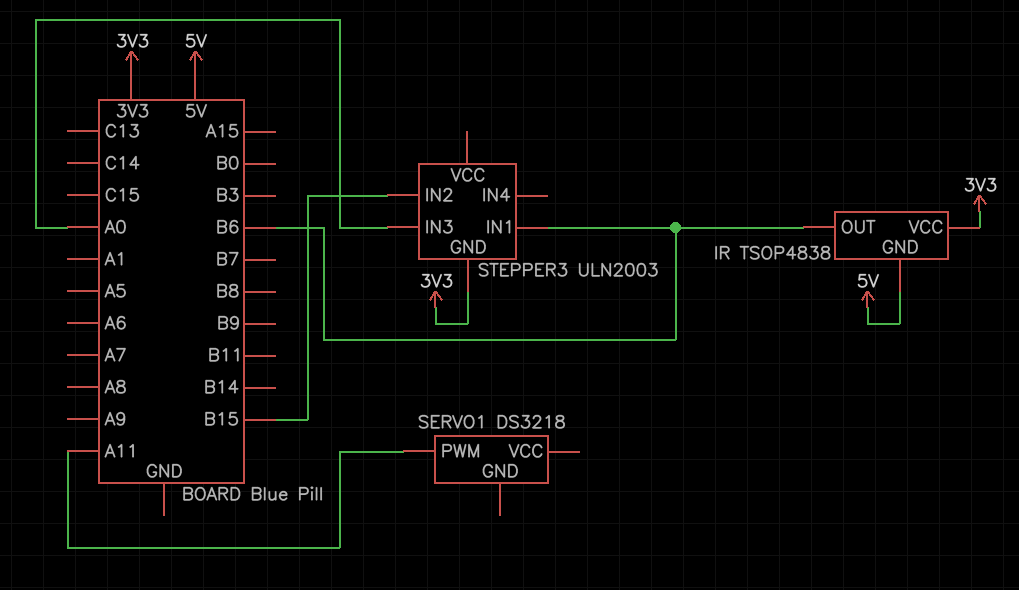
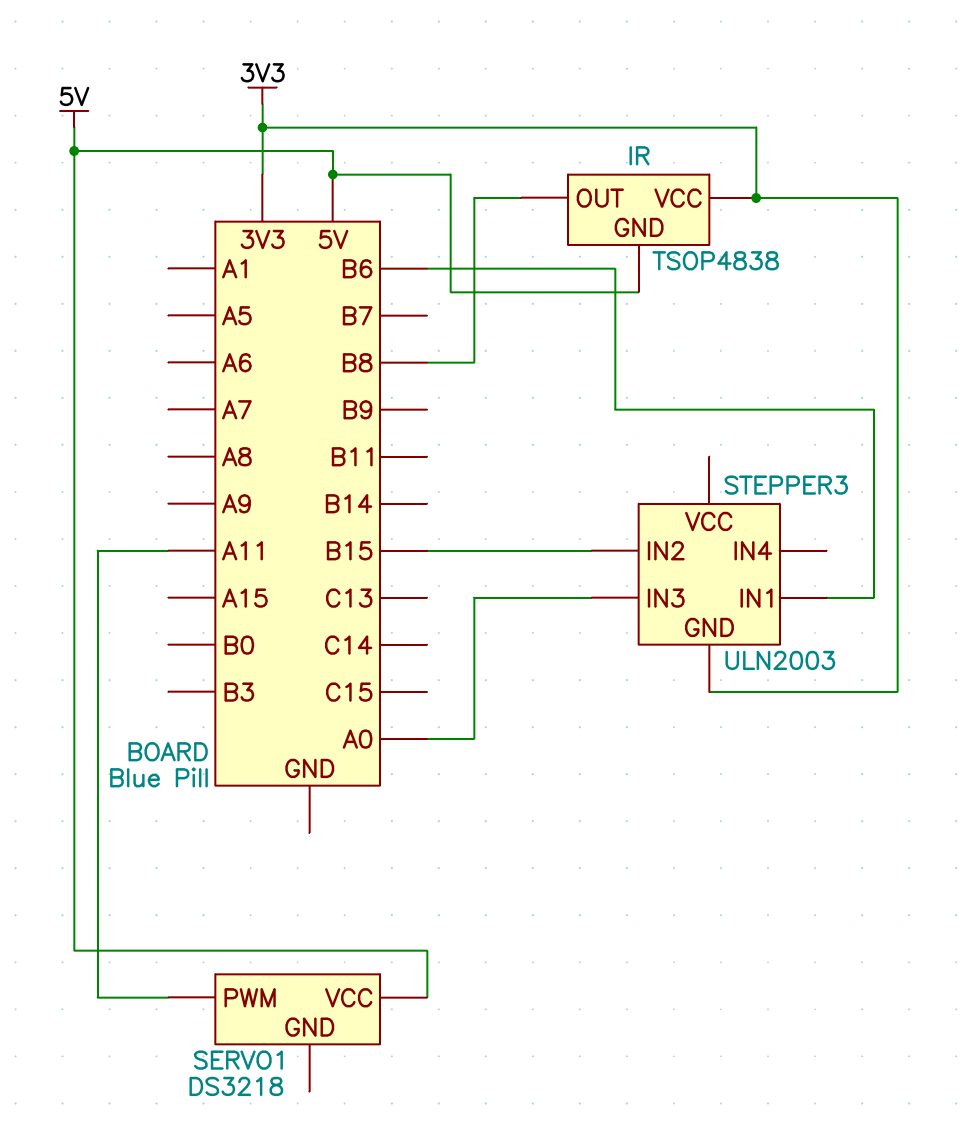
IR pin OUT: B6 -> B8
SERVO1 pin VCC: none -> 5V

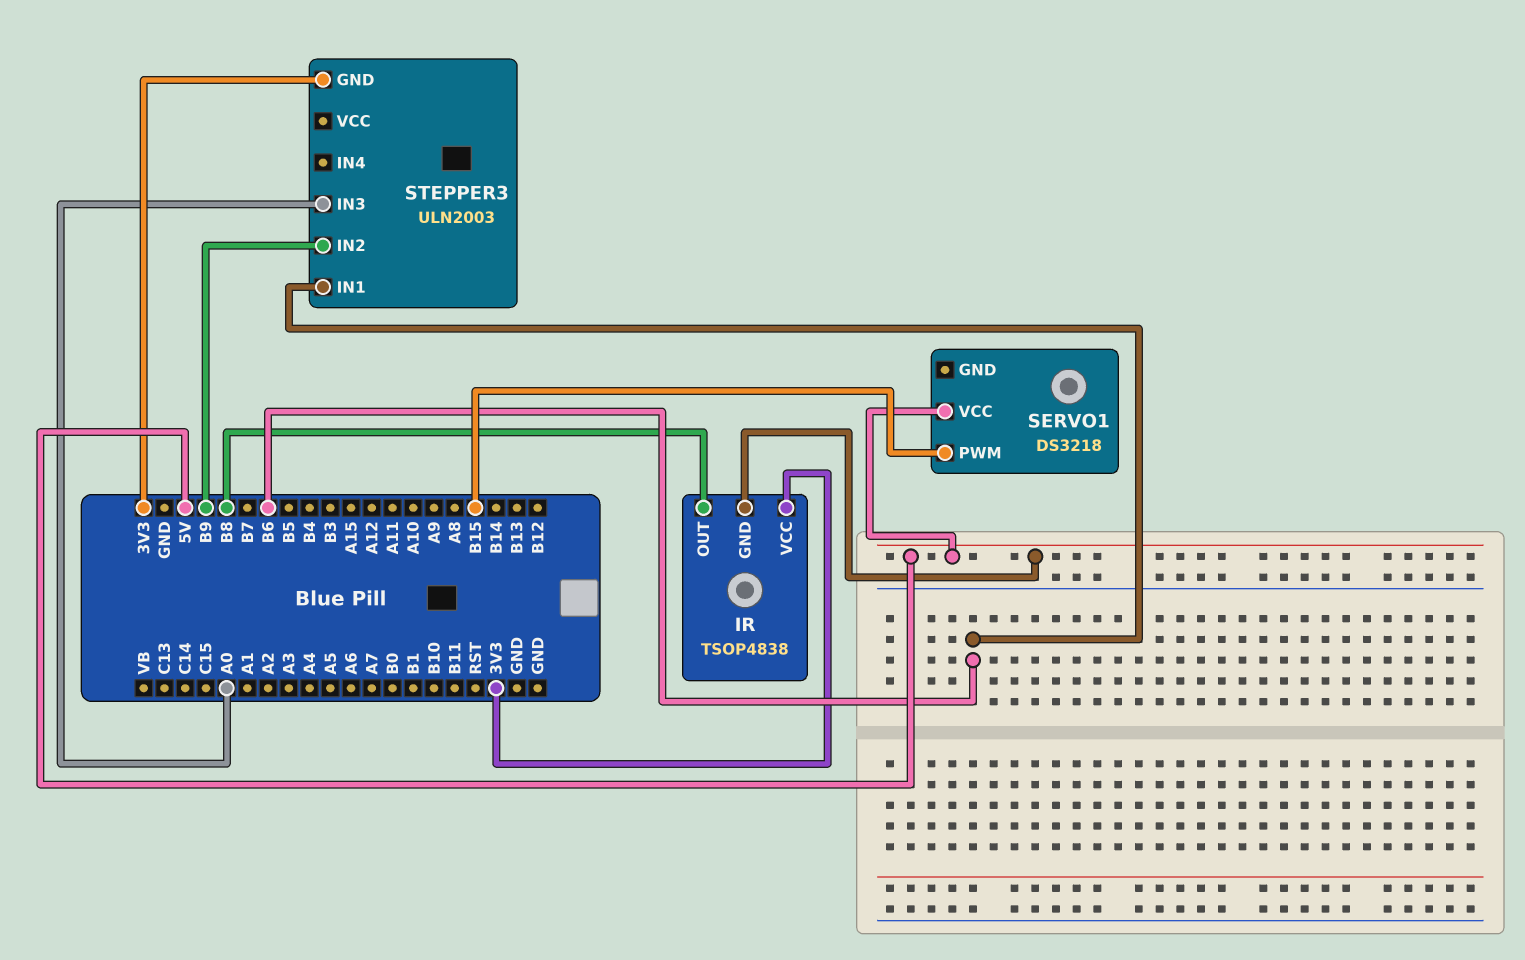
SERVO1 pin PWM: A11 -> B15
STEPPER3 pin IN2: B15 -> B9

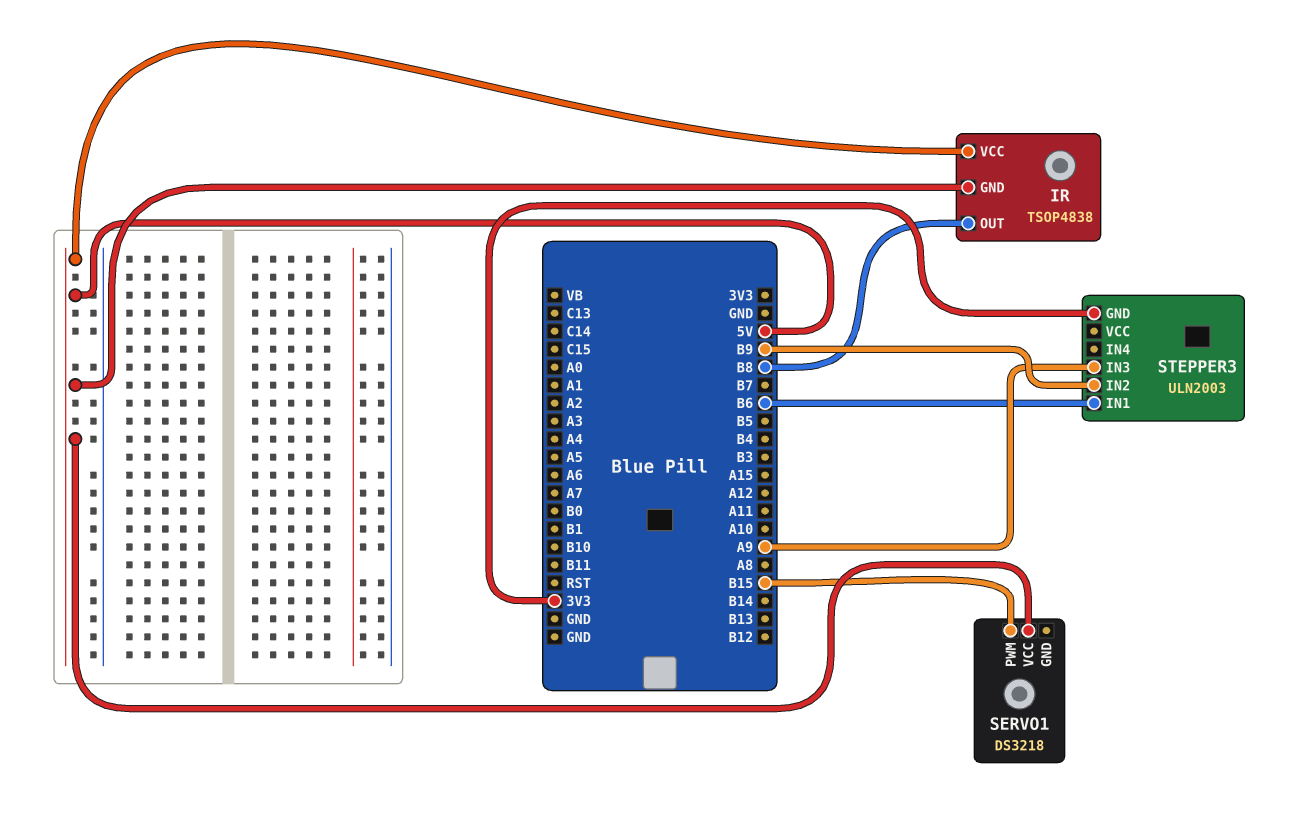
IR pin VCC: 3V3 -> 5V
STEPPER3 pin IN3: A0 -> A9

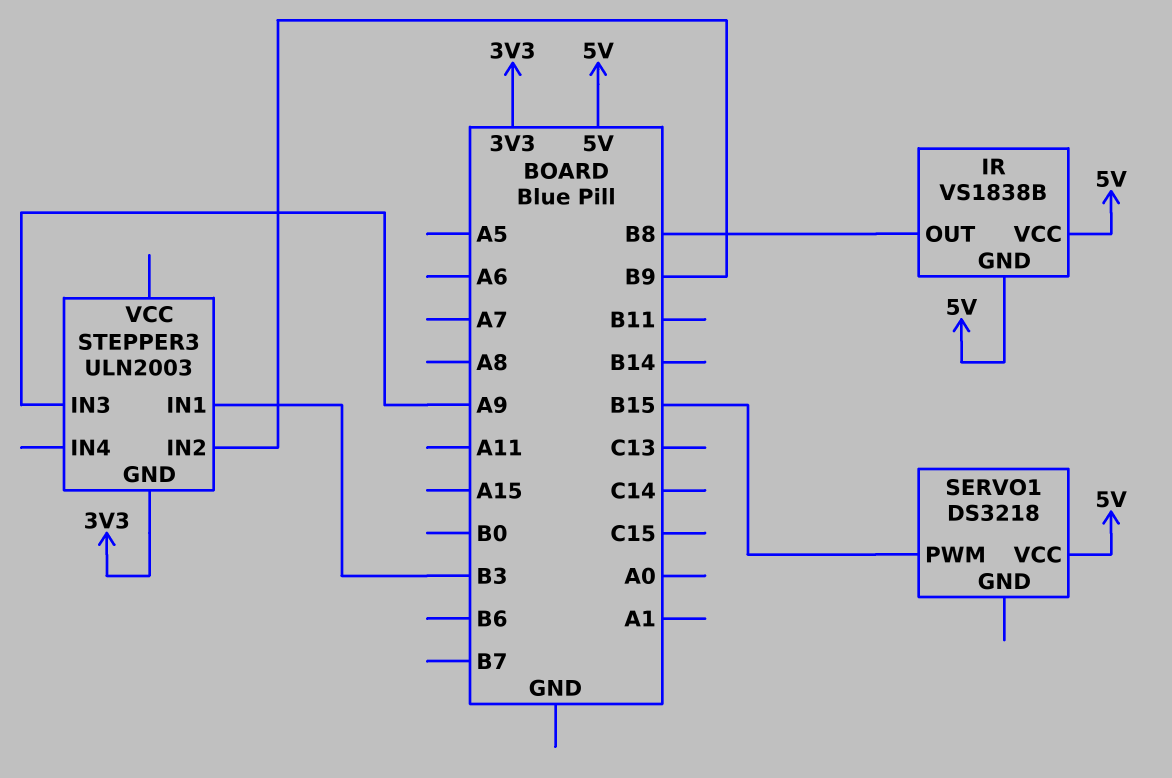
IR: TSOP4838 -> VS1838B
STEPPER3 pin IN1: B6 -> B3

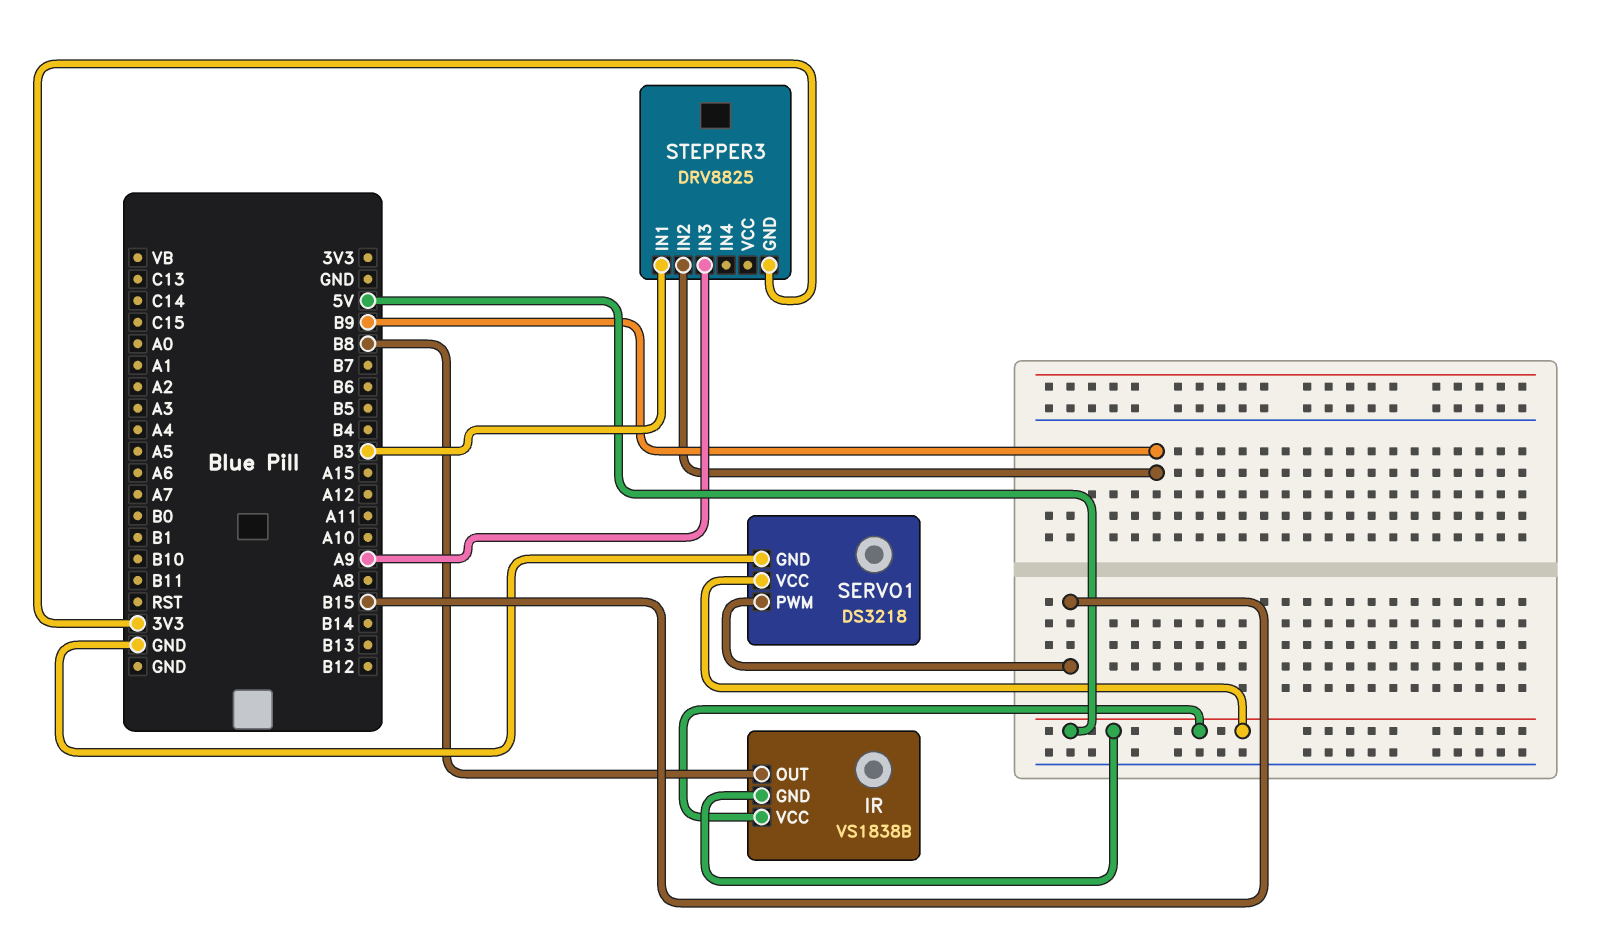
SERVO1 pin GND: none -> GND
STEPPER3: ULN2003 -> DRV8825

